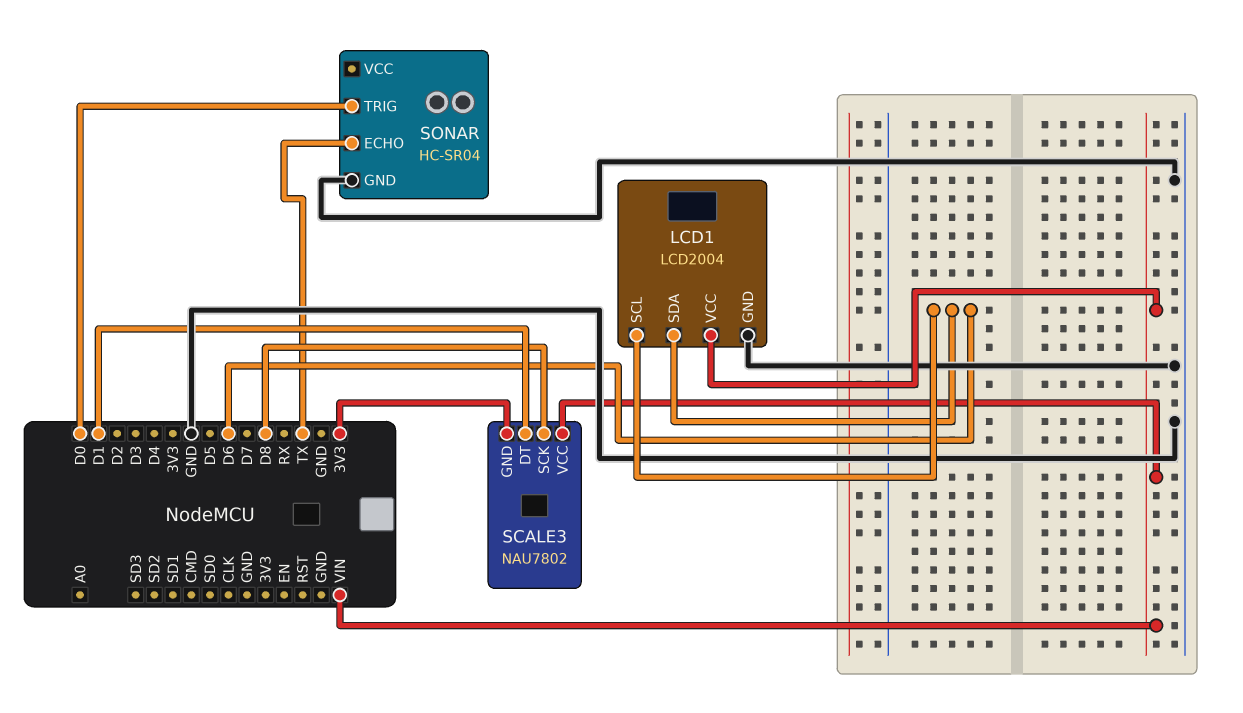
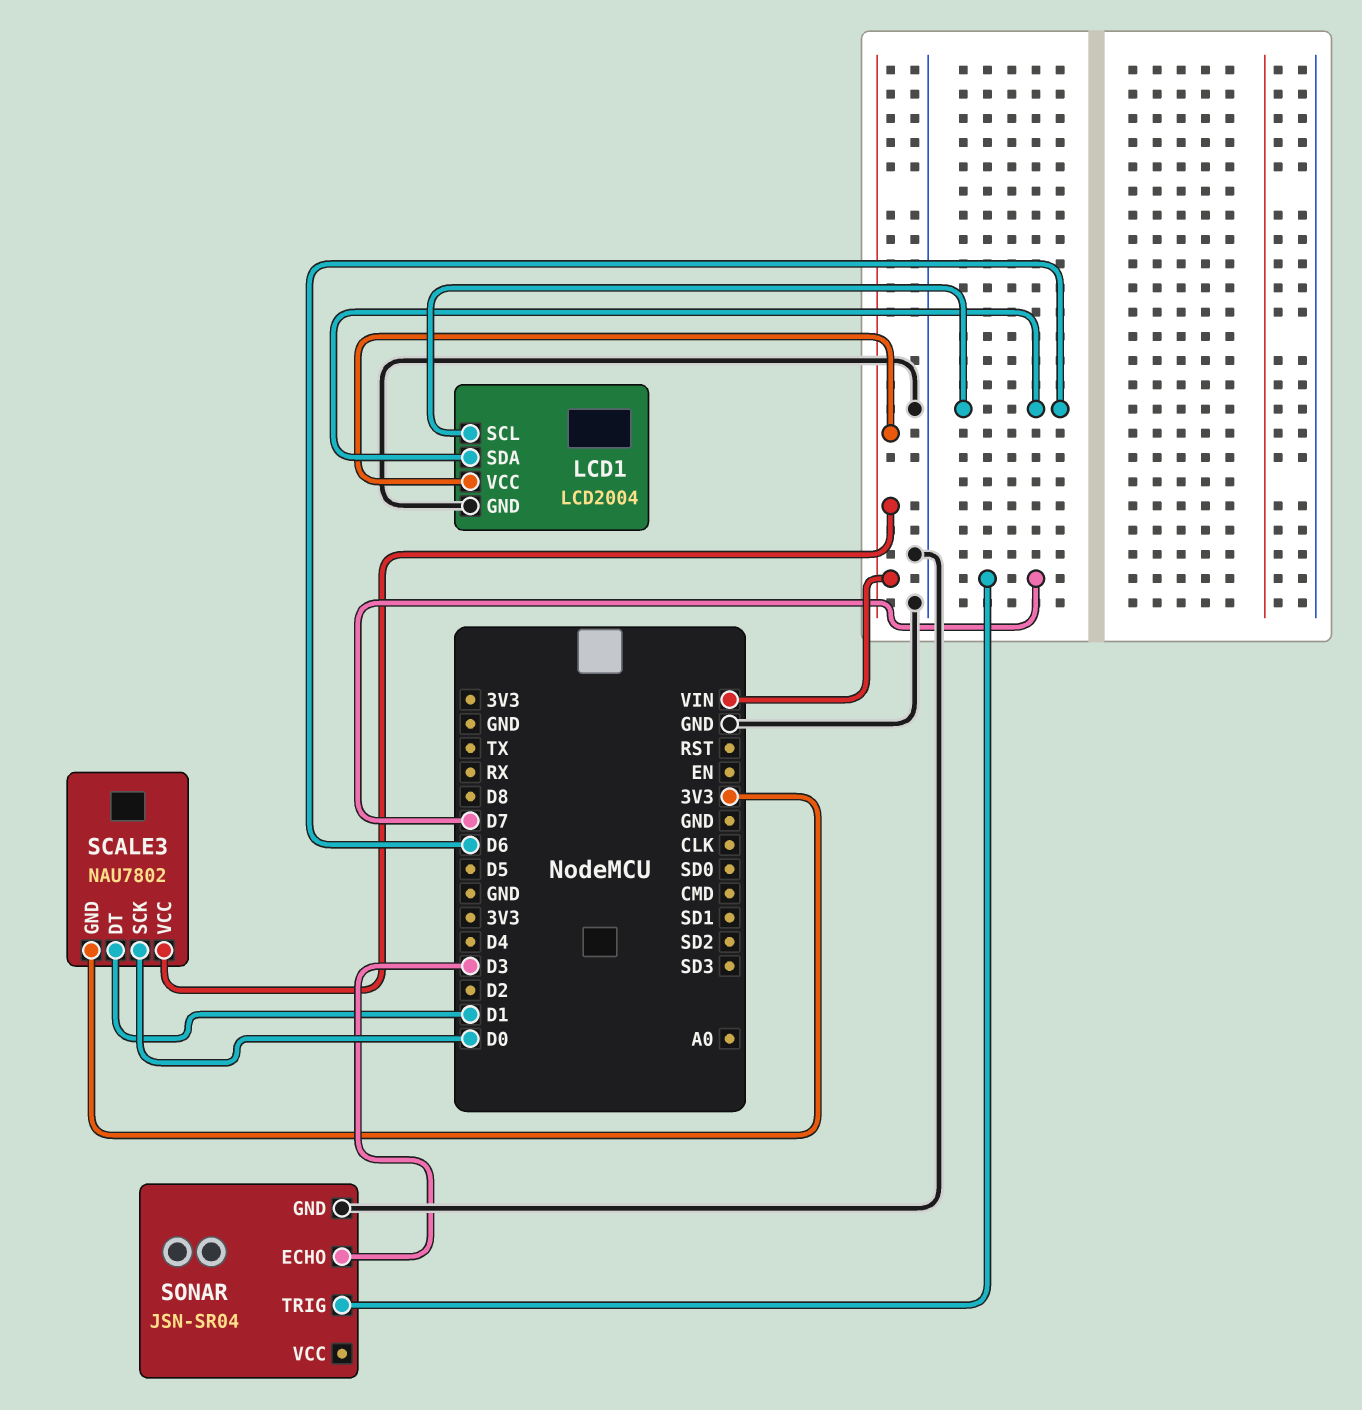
SCALE3 pin SCK: D8 -> D0
SONAR: HC-SR04 -> JSN-SR04
SONAR pin ECHO: TX -> D3
SONAR pin TRIG: D0 -> D7

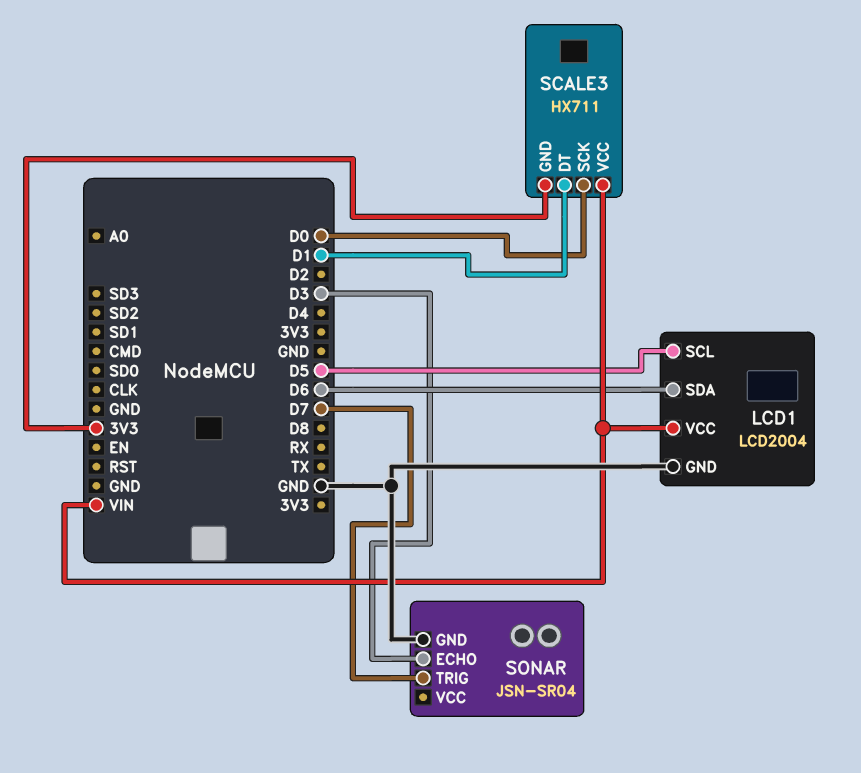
LCD1 pin SCL: D6 -> D5
SCALE3: NAU7802 -> HX711

